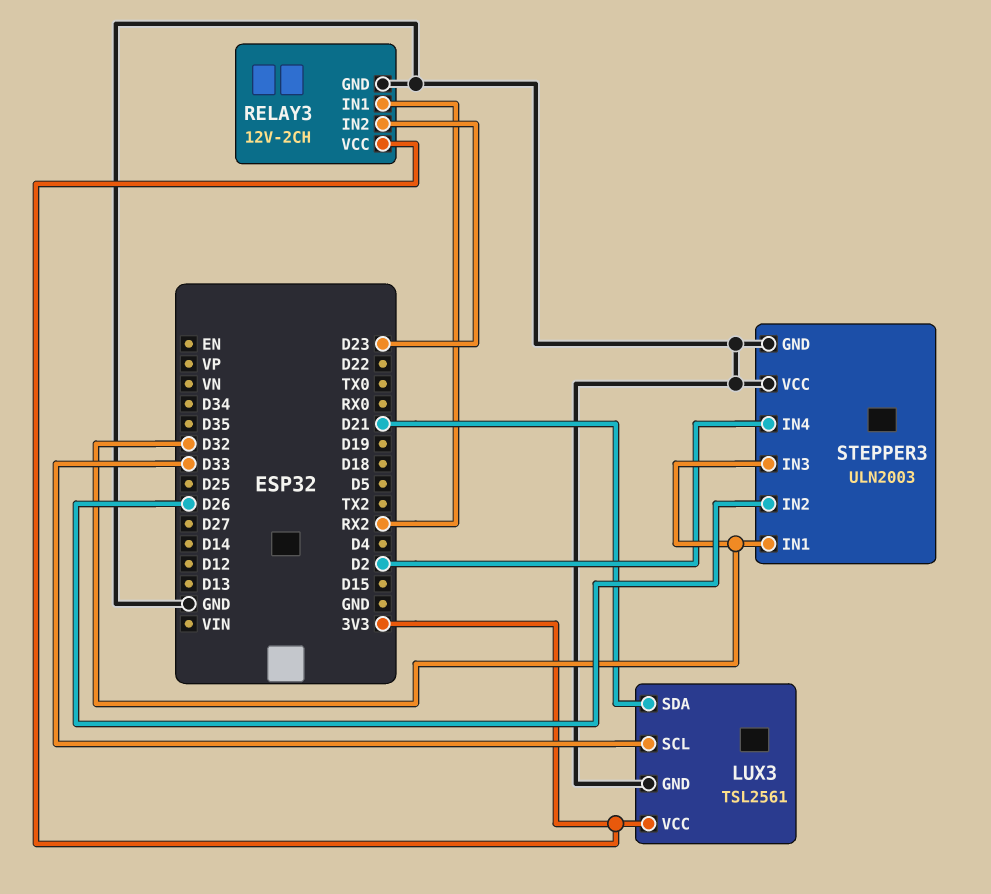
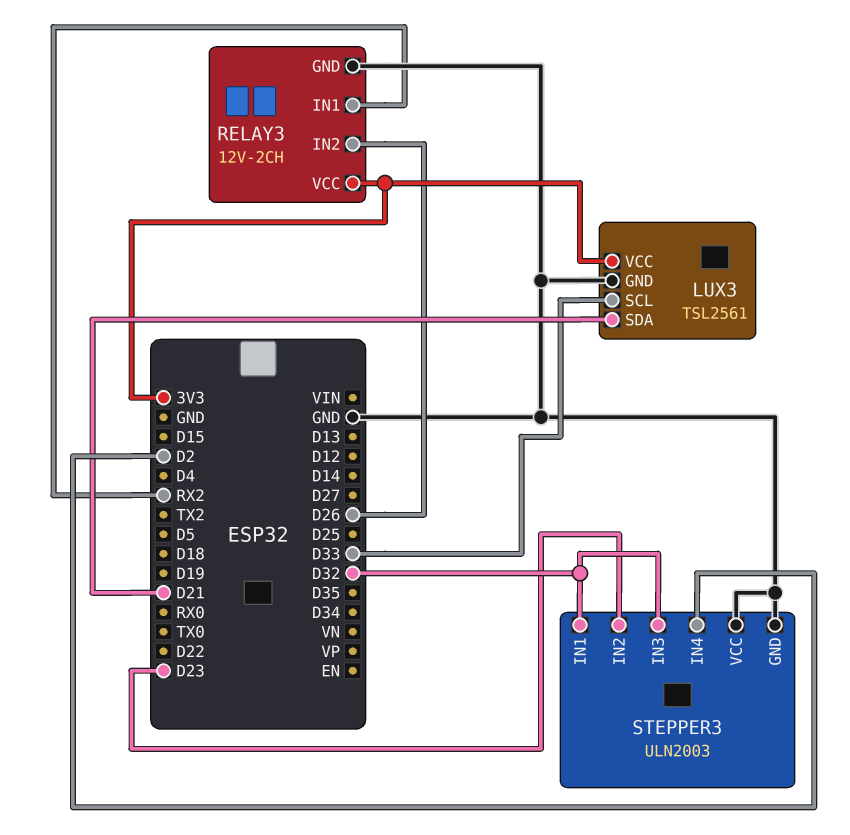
RELAY3 pin IN2: D23 -> D26
STEPPER3 pin IN2: D26 -> D23

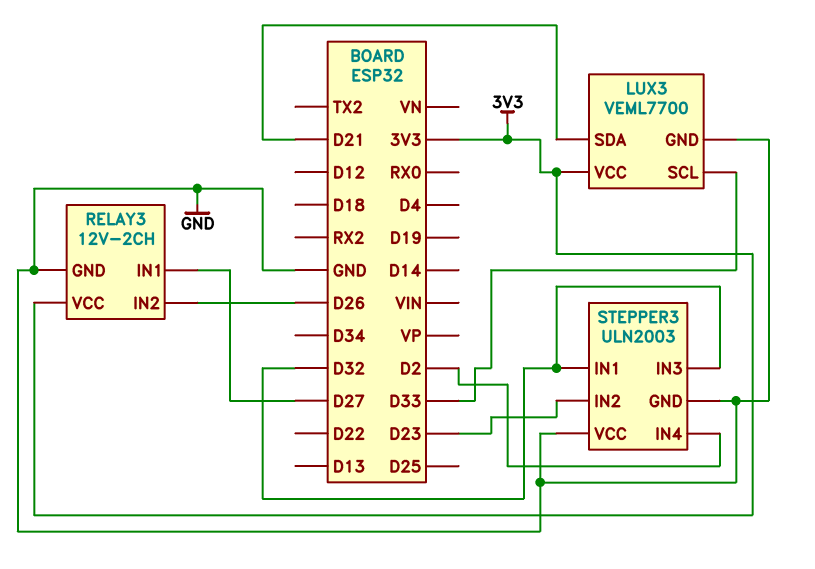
LUX3: TSL2561 -> VEML7700
RELAY3 pin IN1: RX2 -> D27

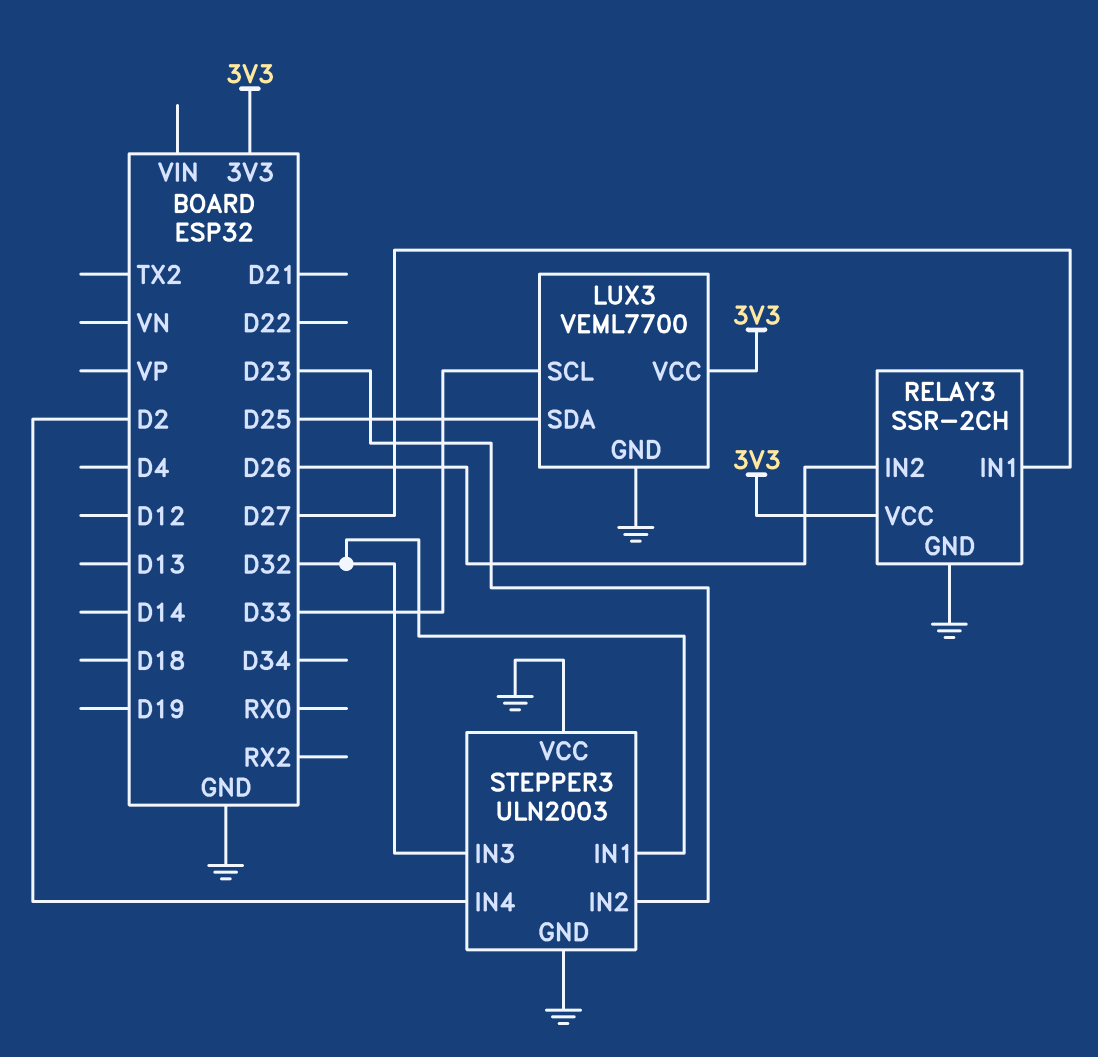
LUX3 pin SDA: D21 -> D25
RELAY3: 12V-2CH -> SSR-2CH

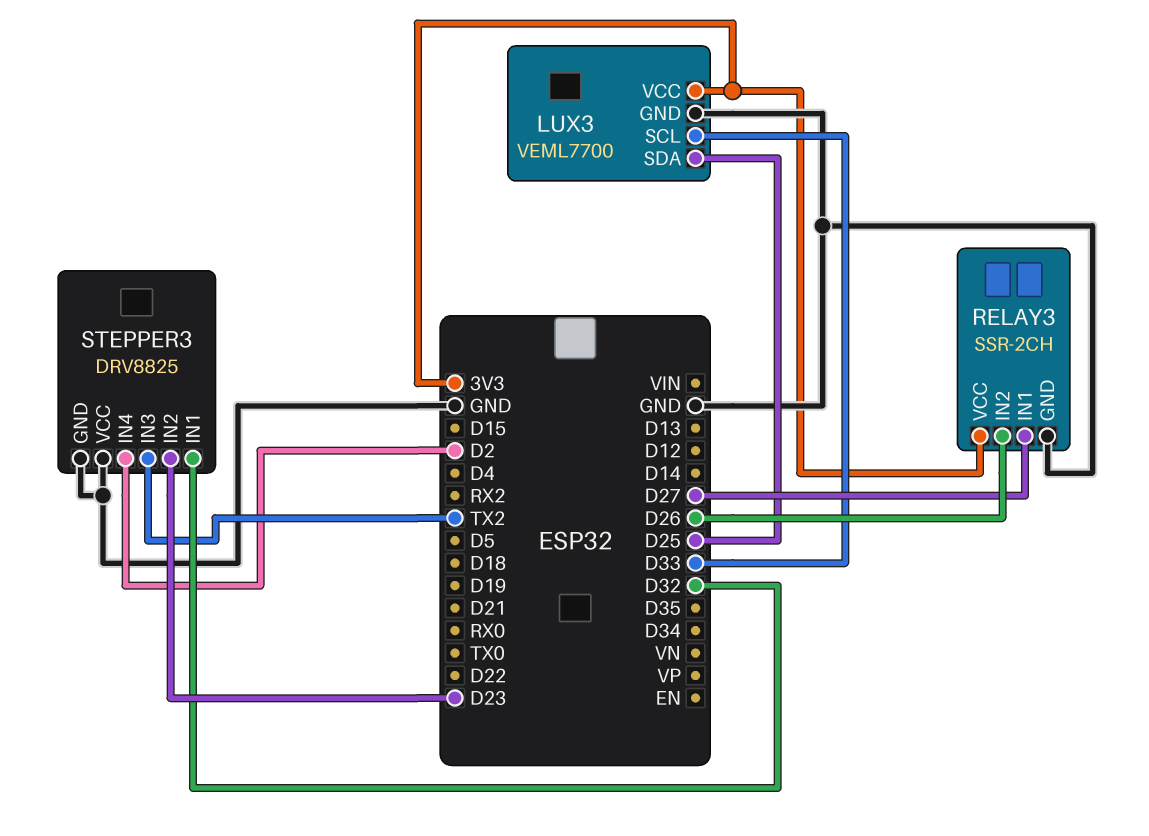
STEPPER3: ULN2003 -> DRV8825
STEPPER3 pin IN3: D32 -> TX2

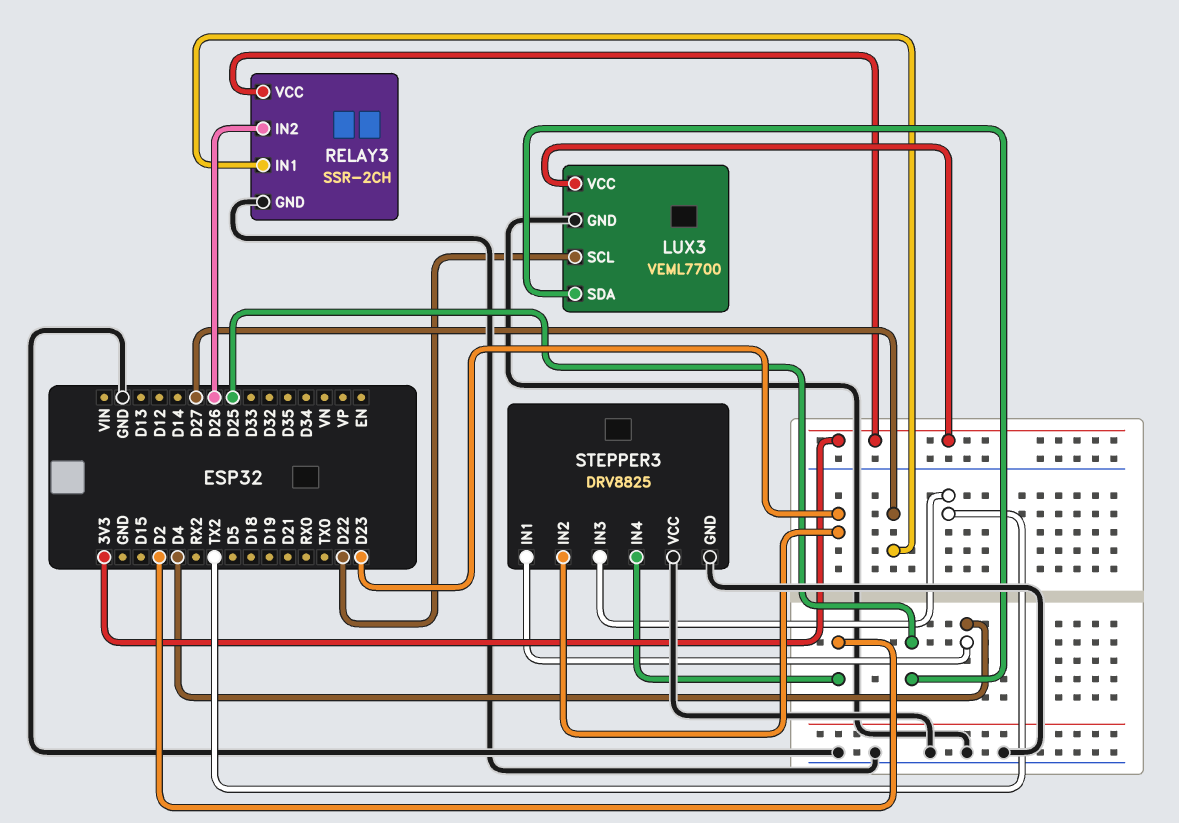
LUX3 pin SCL: D33 -> D22
STEPPER3 pin IN1: D32 -> D4

